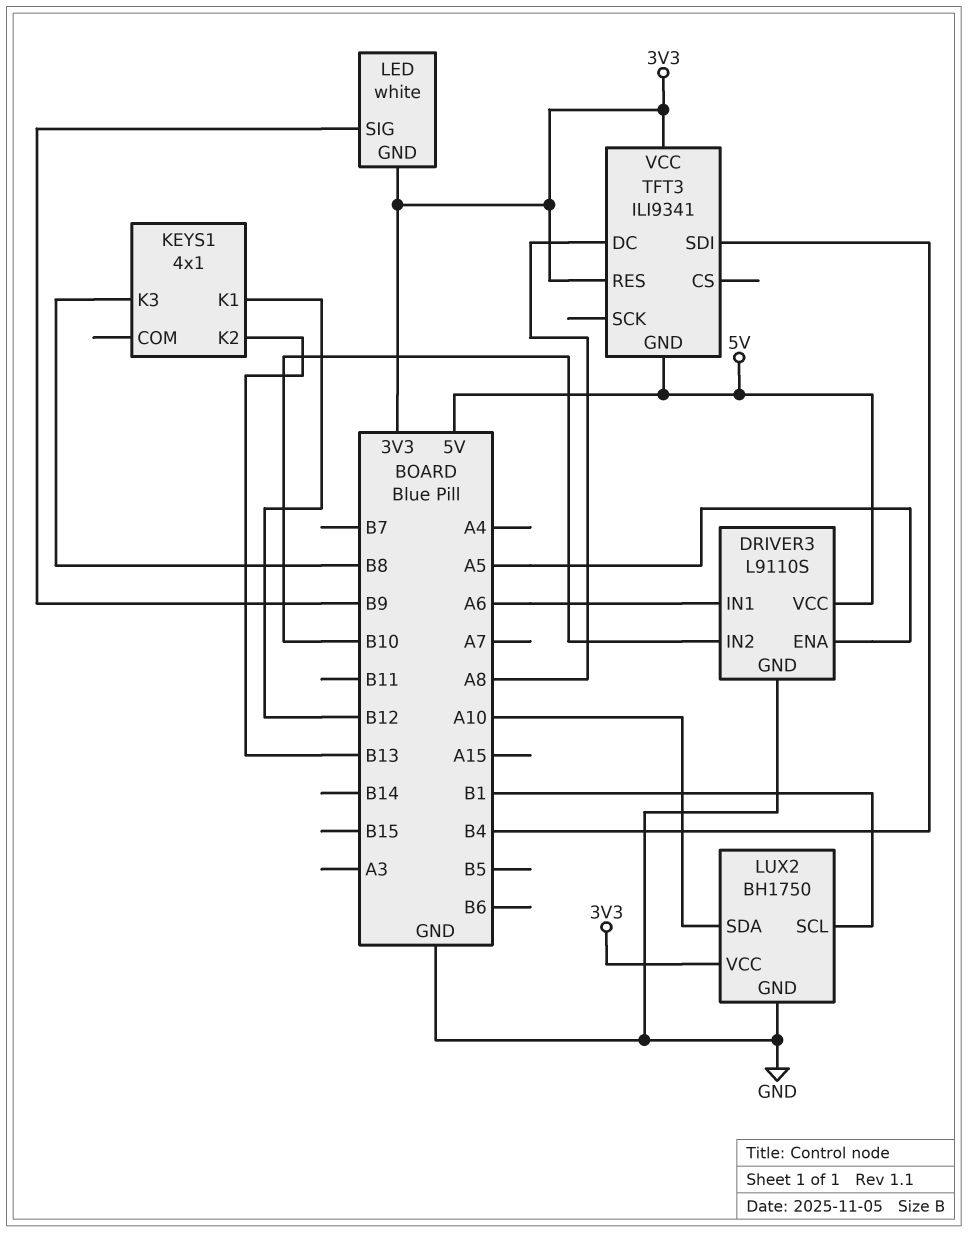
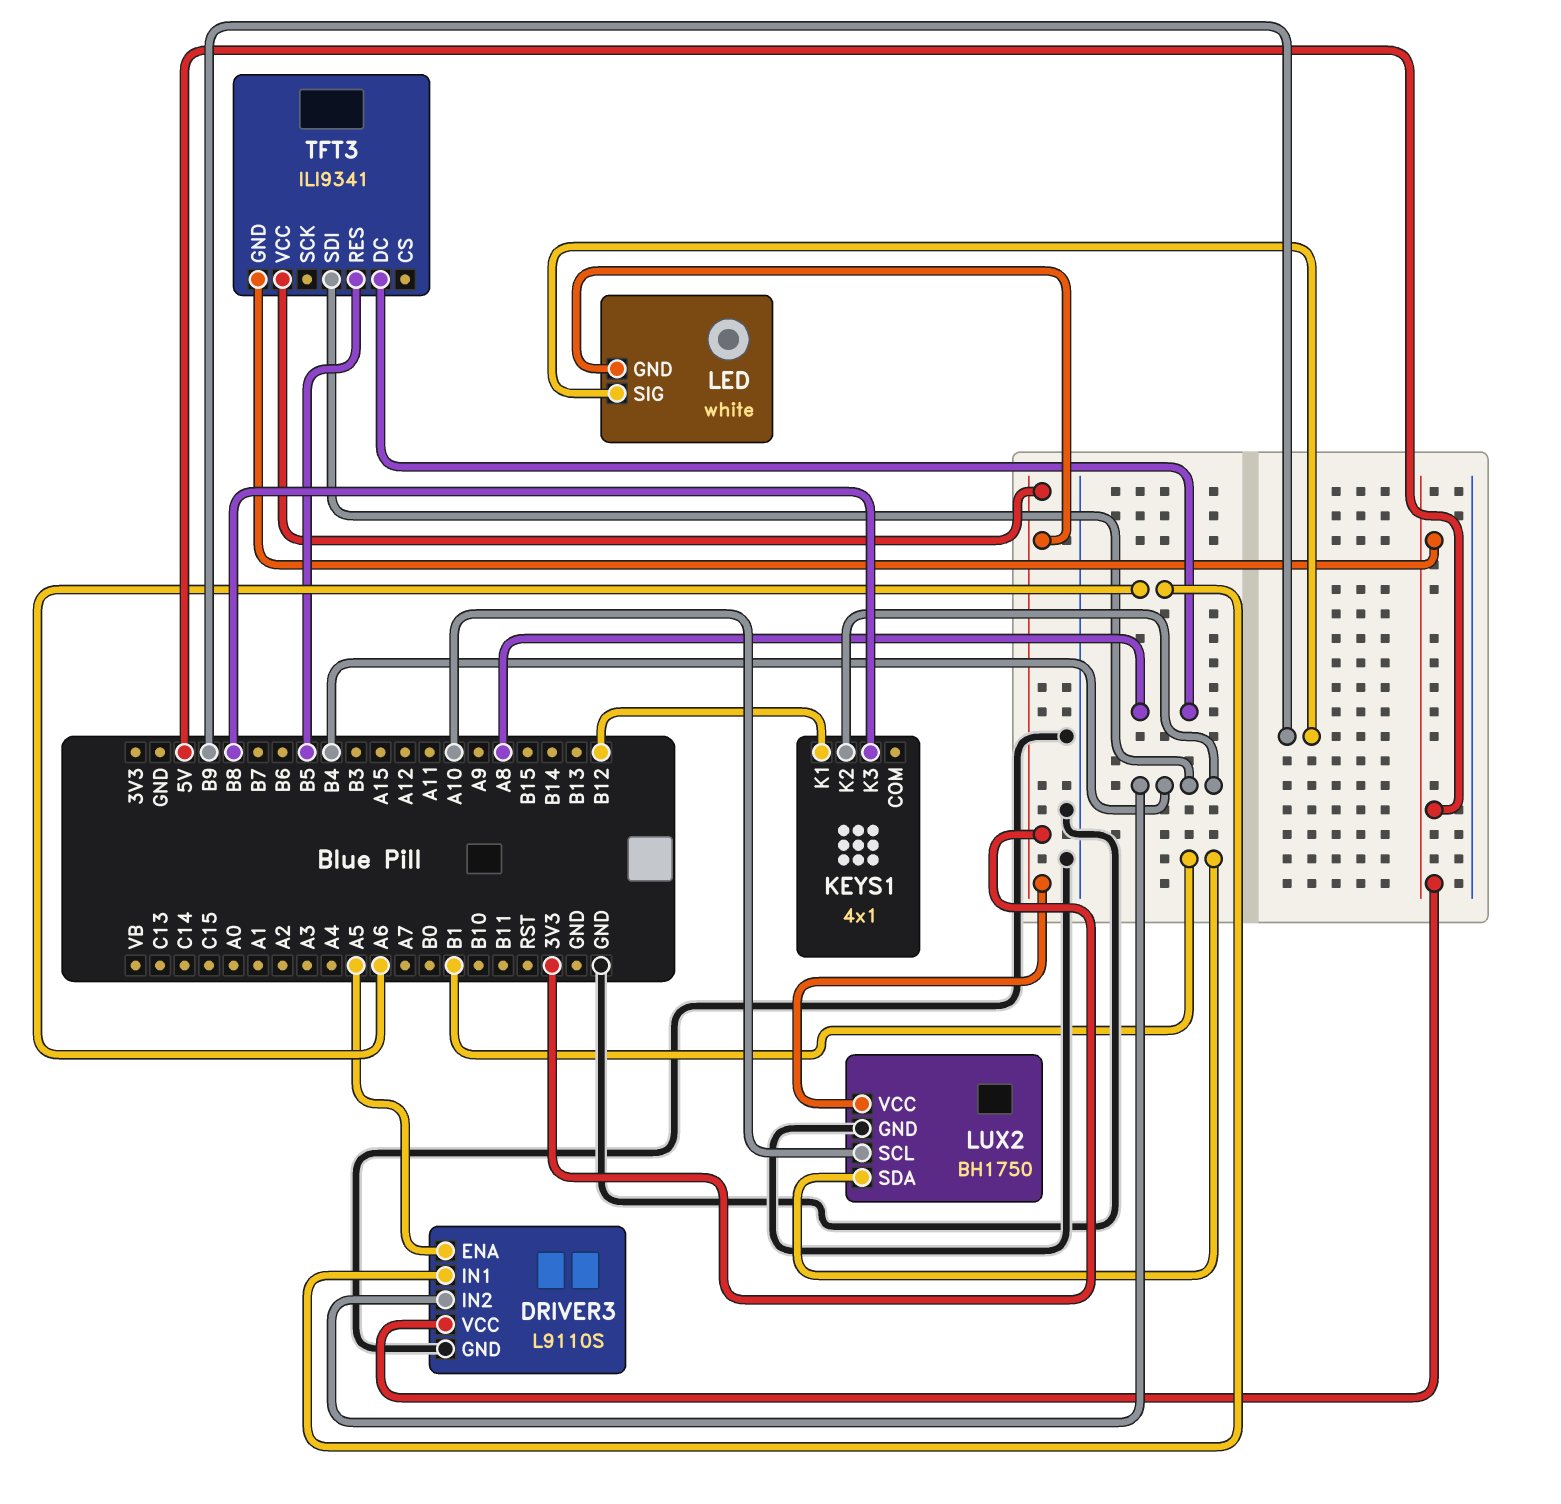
DRIVER3 pin IN2: B10 -> B4
KEYS1 pin K2: B13 -> B4
LUX2 pin SCL: B1 -> A10
LUX2 pin SDA: A10 -> B1
TFT3 pin RES: 3V3 -> B5

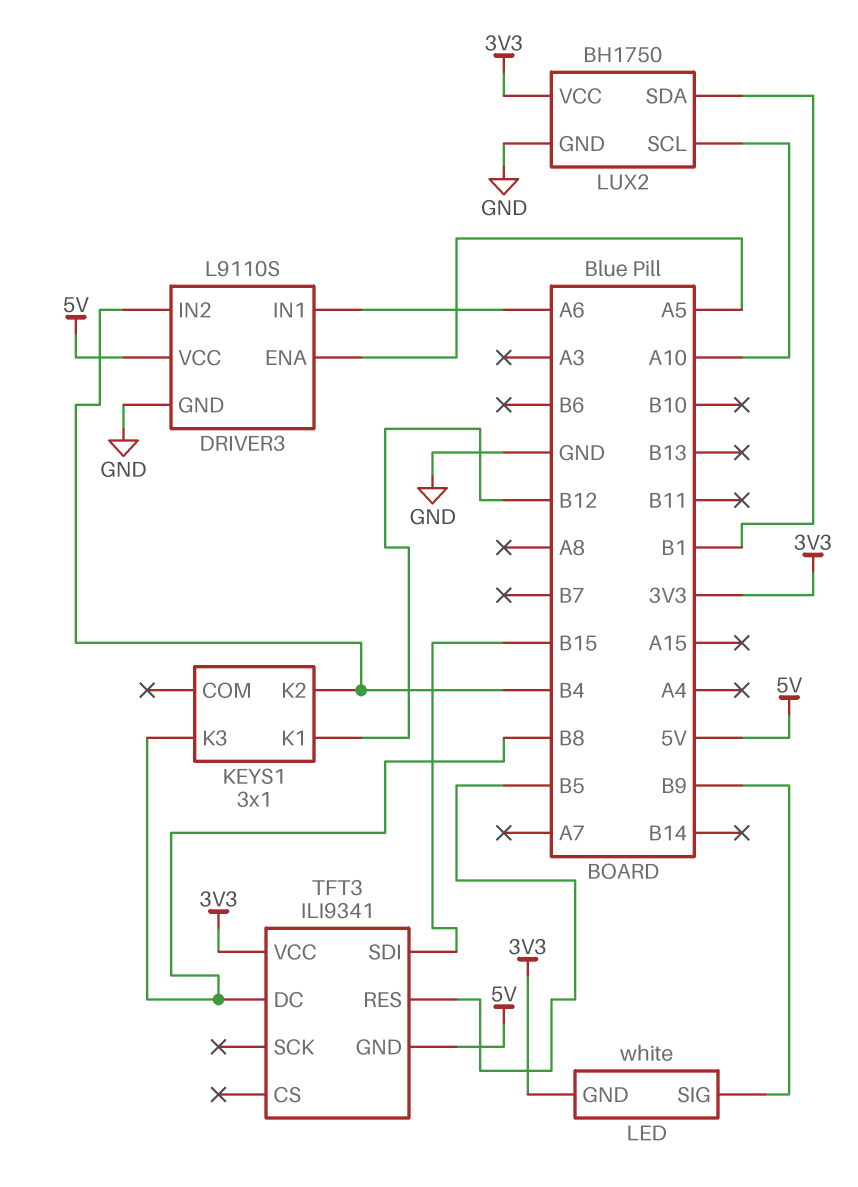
KEYS1: 4x1 -> 3x1
TFT3 pin DC: A8 -> B8
TFT3 pin SDI: B4 -> B15

